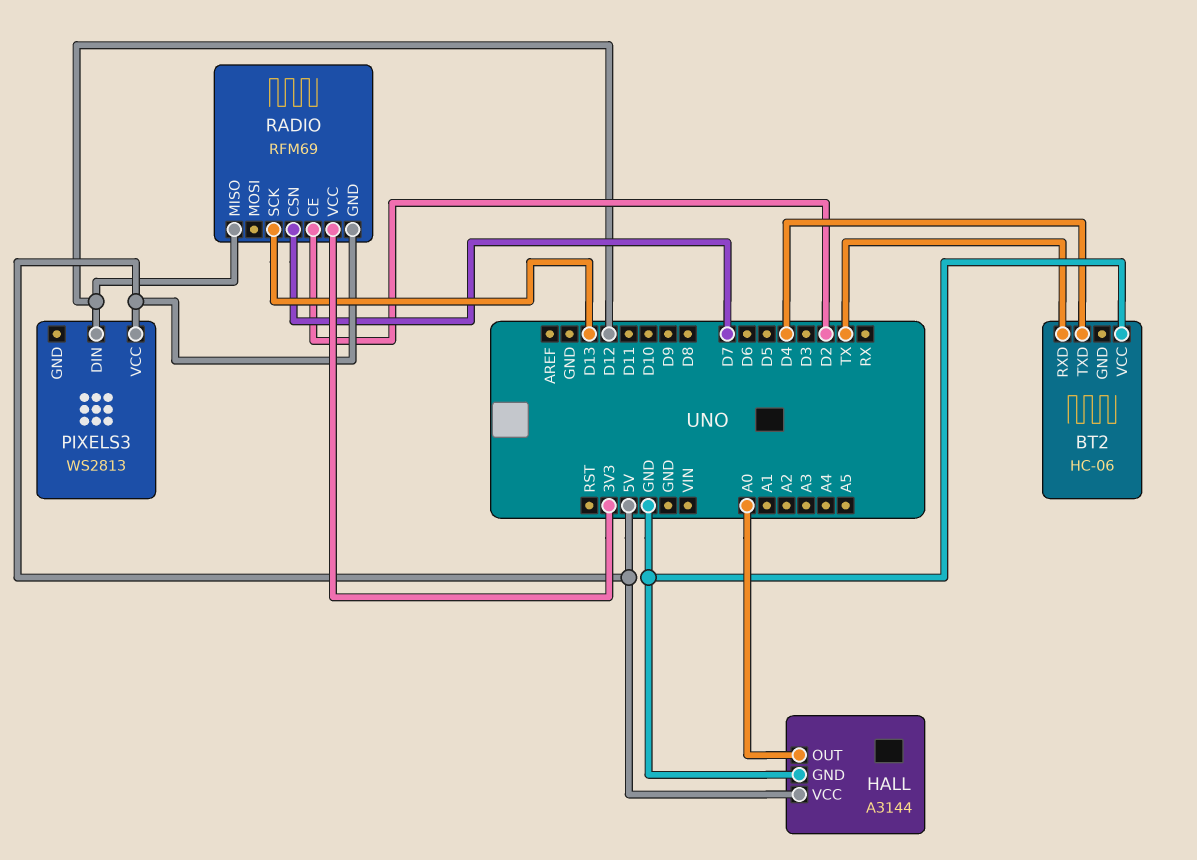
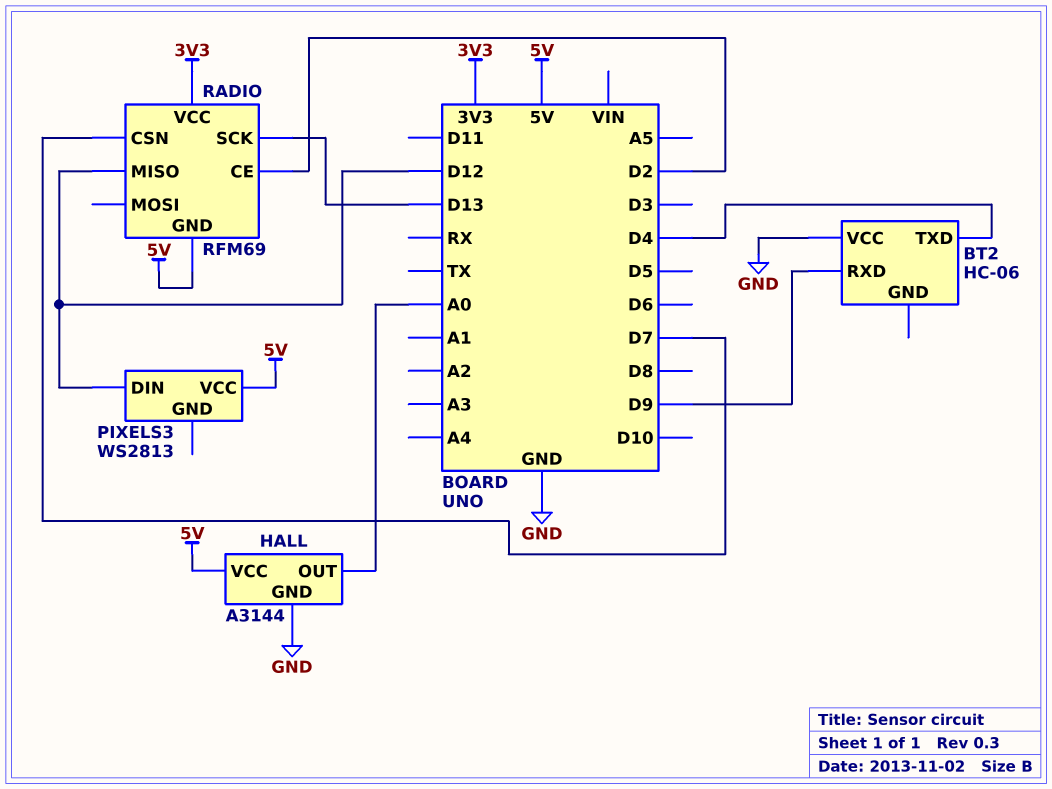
BT2 pin RXD: TX -> D9

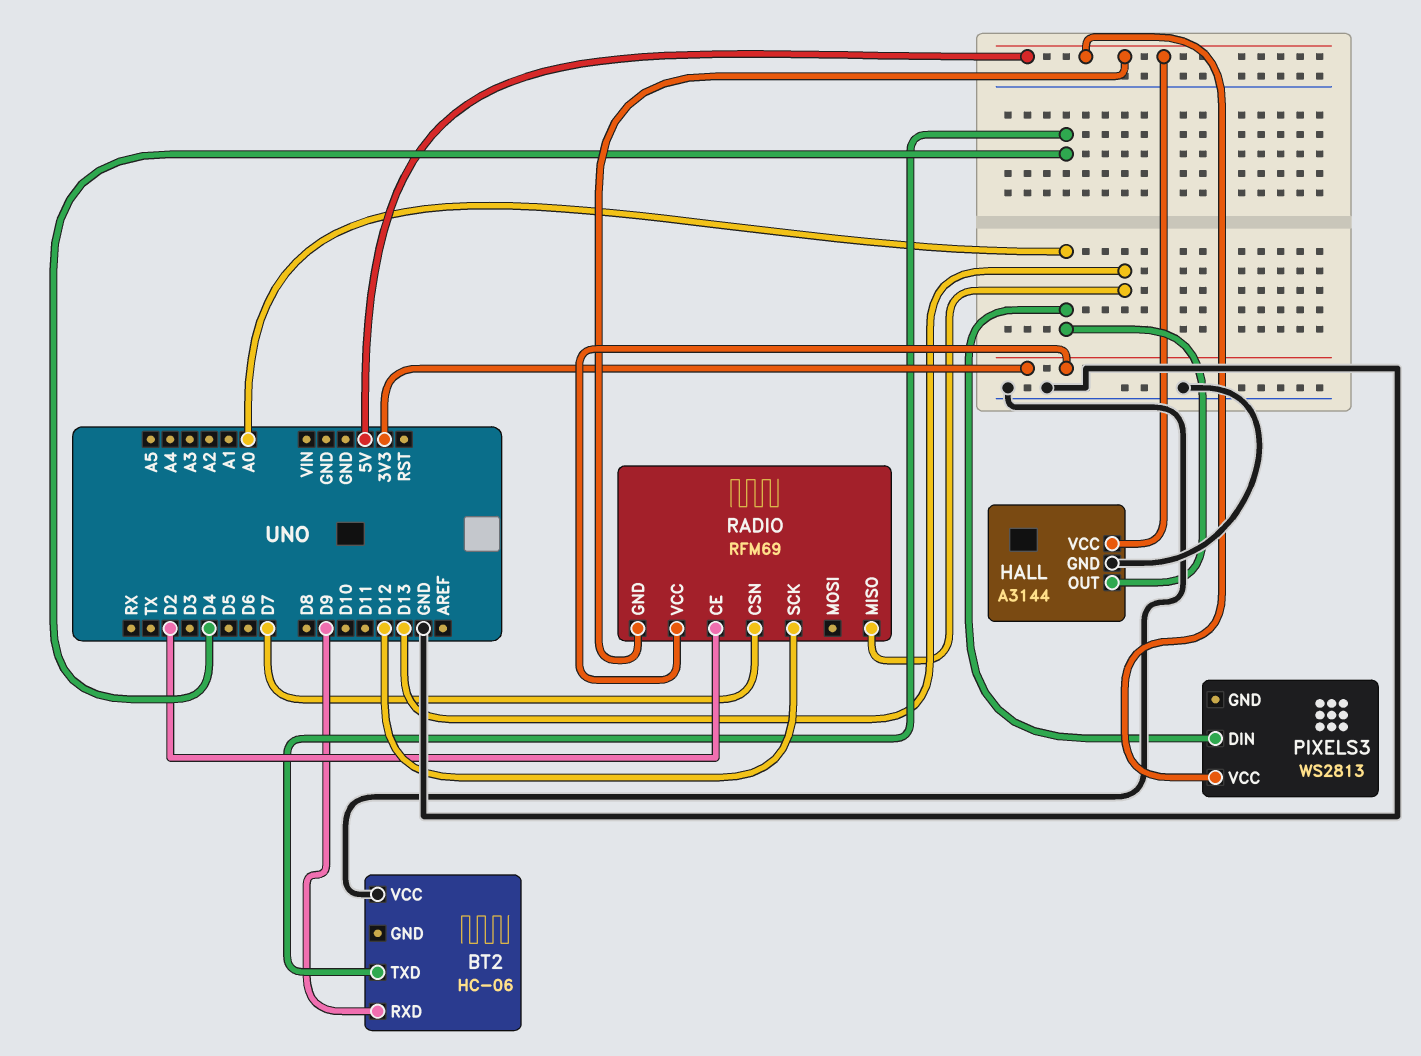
PIXELS3 pin DIN: D12 -> A0
RADIO pin MISO: D12 -> D13
RADIO pin SCK: D13 -> D12

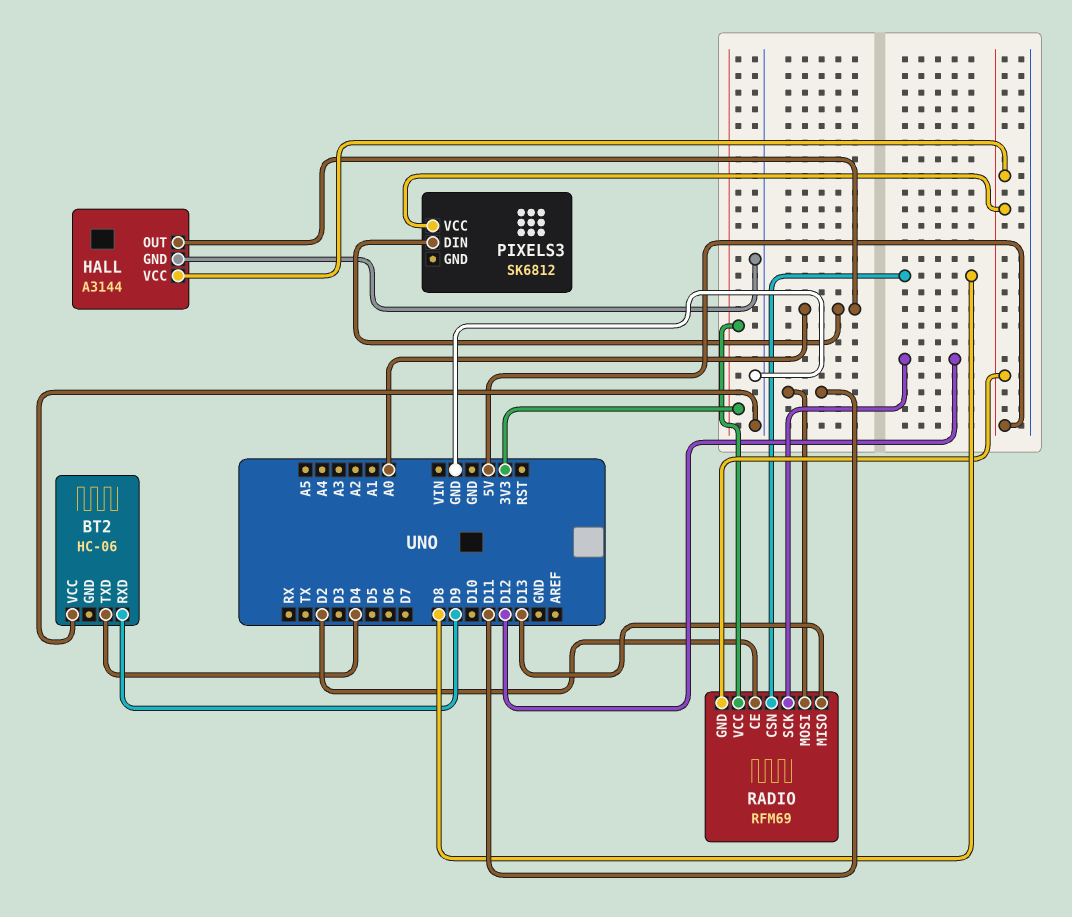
PIXELS3: WS2813 -> SK6812
RADIO pin CSN: D7 -> D8
RADIO pin MOSI: none -> D11

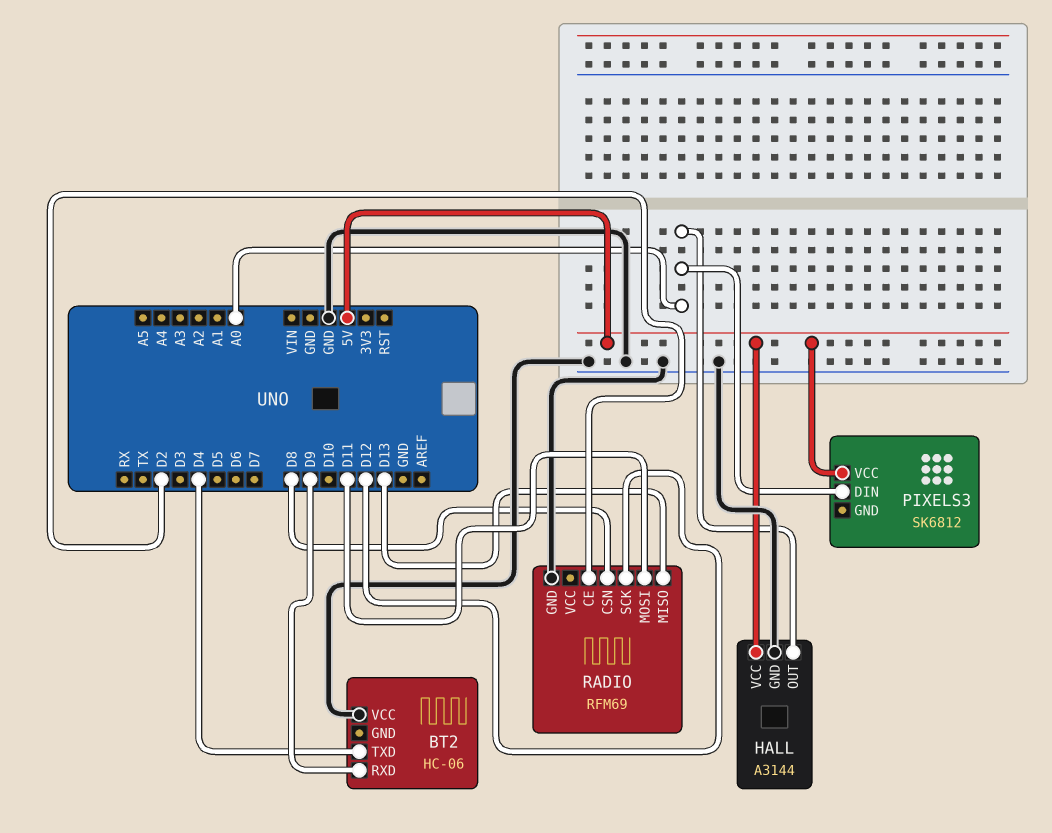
RADIO pin GND: 5V -> GND
RADIO pin VCC: 3V3 -> none

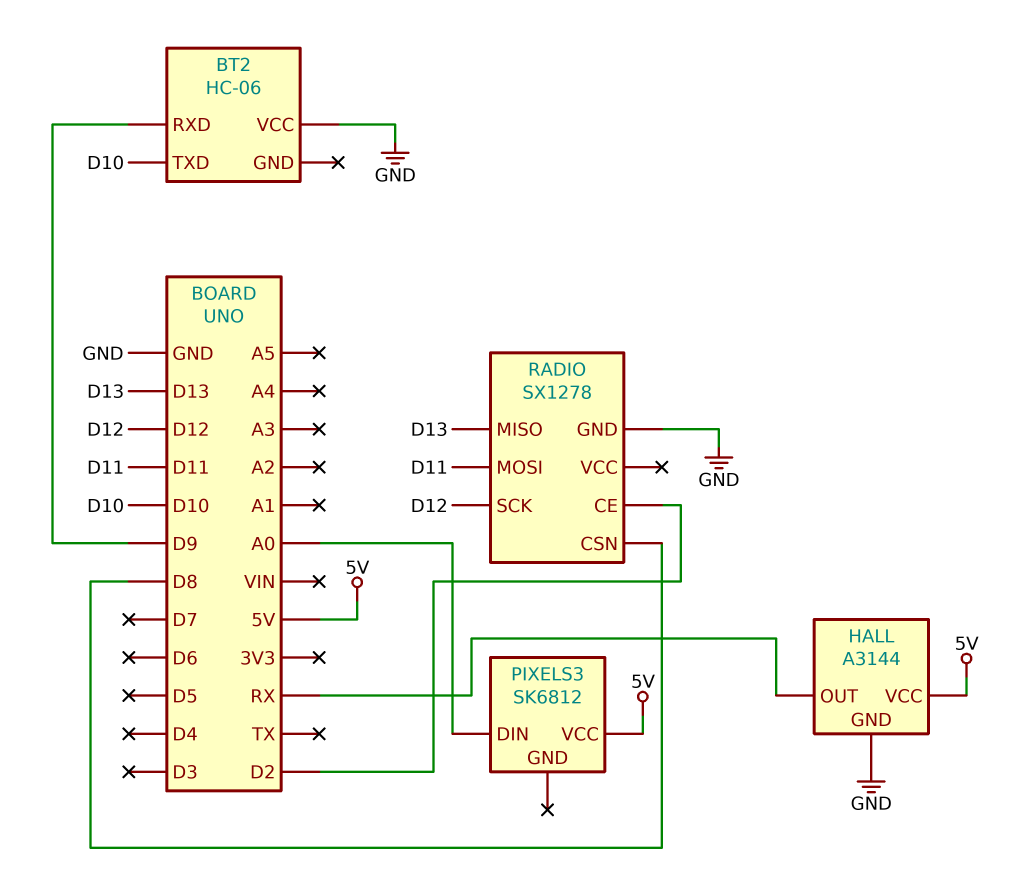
BT2 pin TXD: D4 -> D10
HALL pin OUT: A0 -> RX
RADIO: RFM69 -> SX1278

